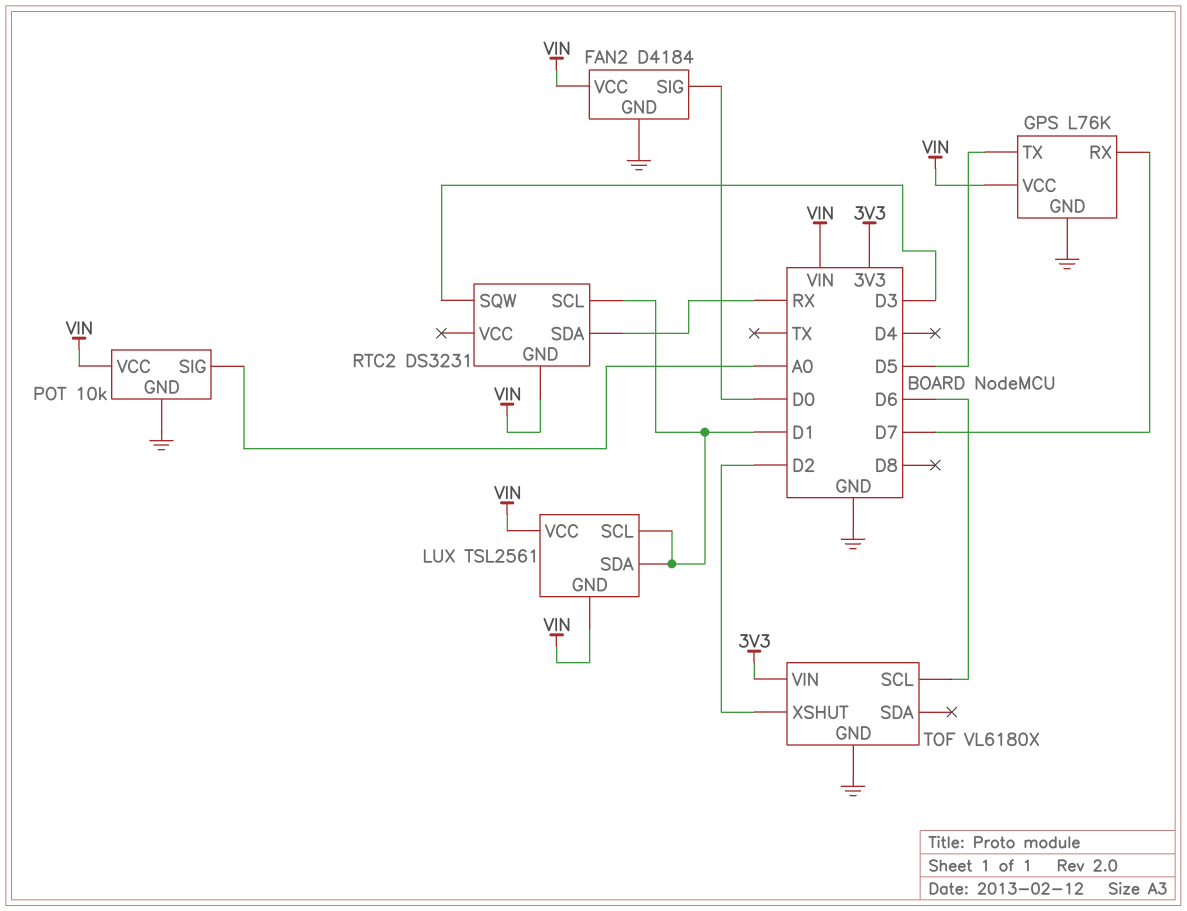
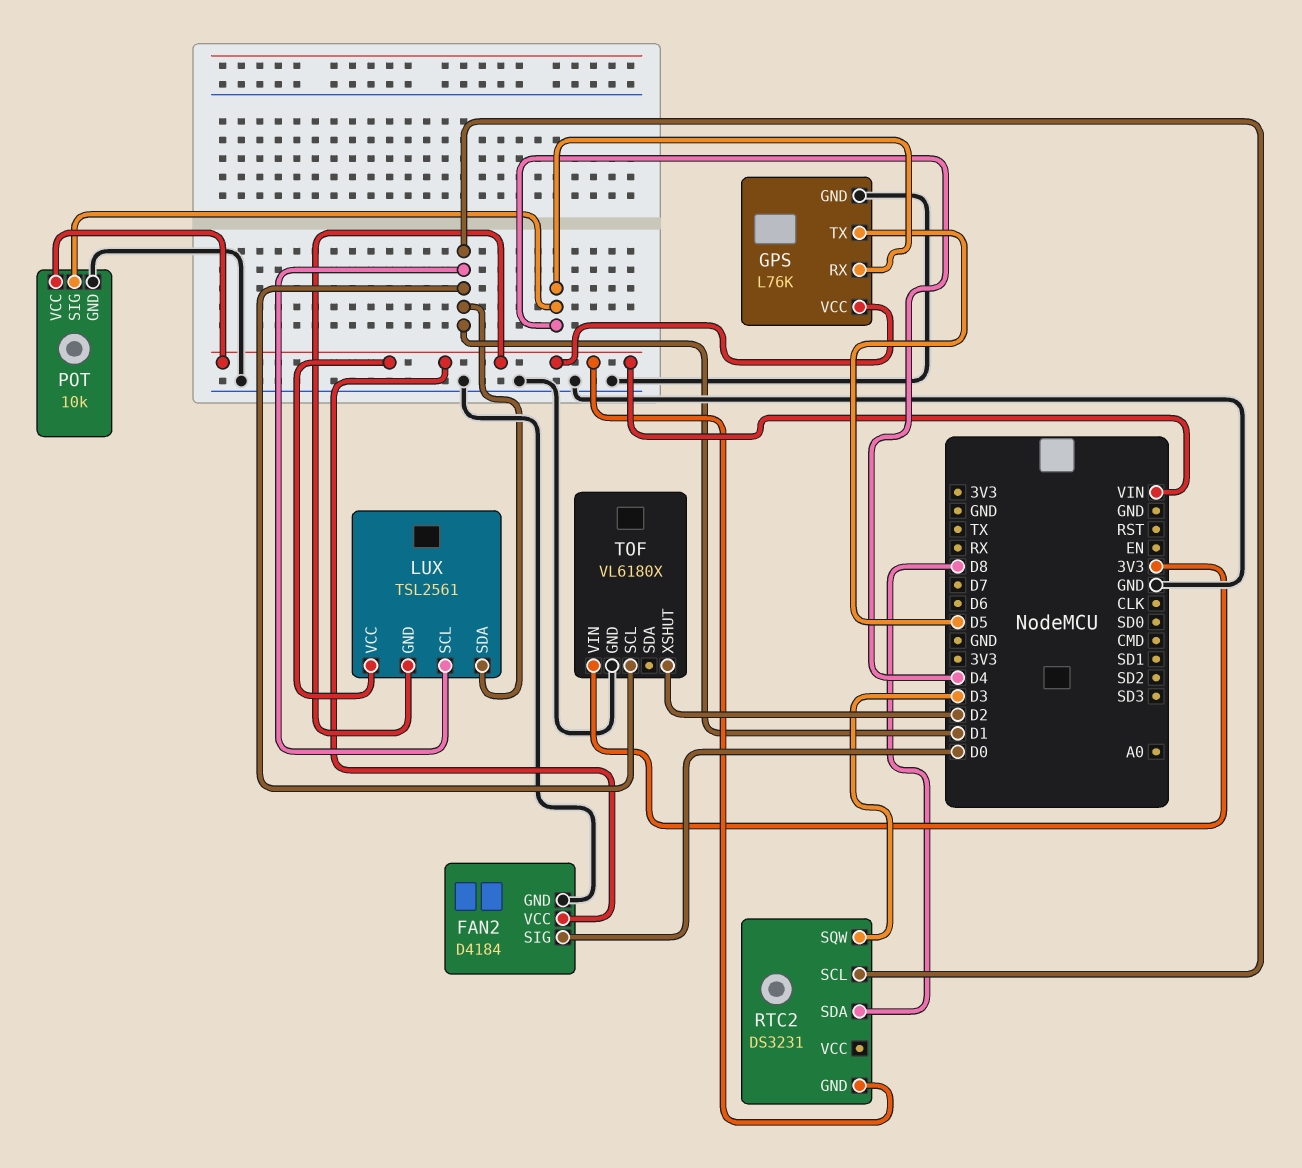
GPS pin RX: D7 -> D4
POT pin SIG: A0 -> D4
RTC2 pin SDA: RX -> D8
TOF pin SCL: D6 -> D1

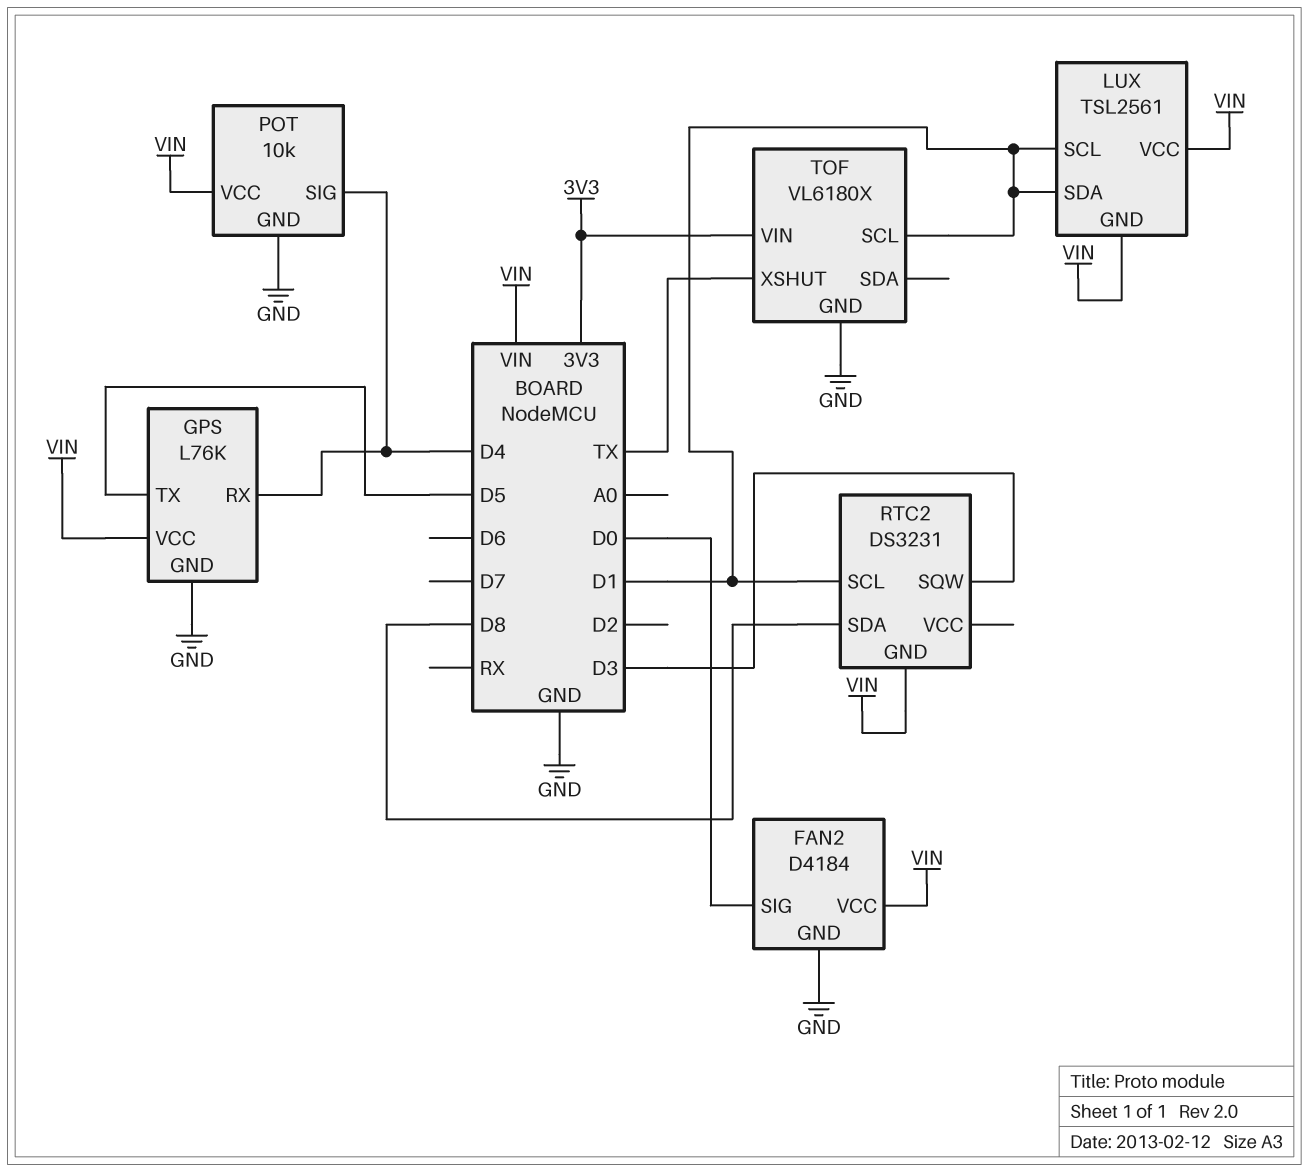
TOF pin XSHUT: D2 -> TX

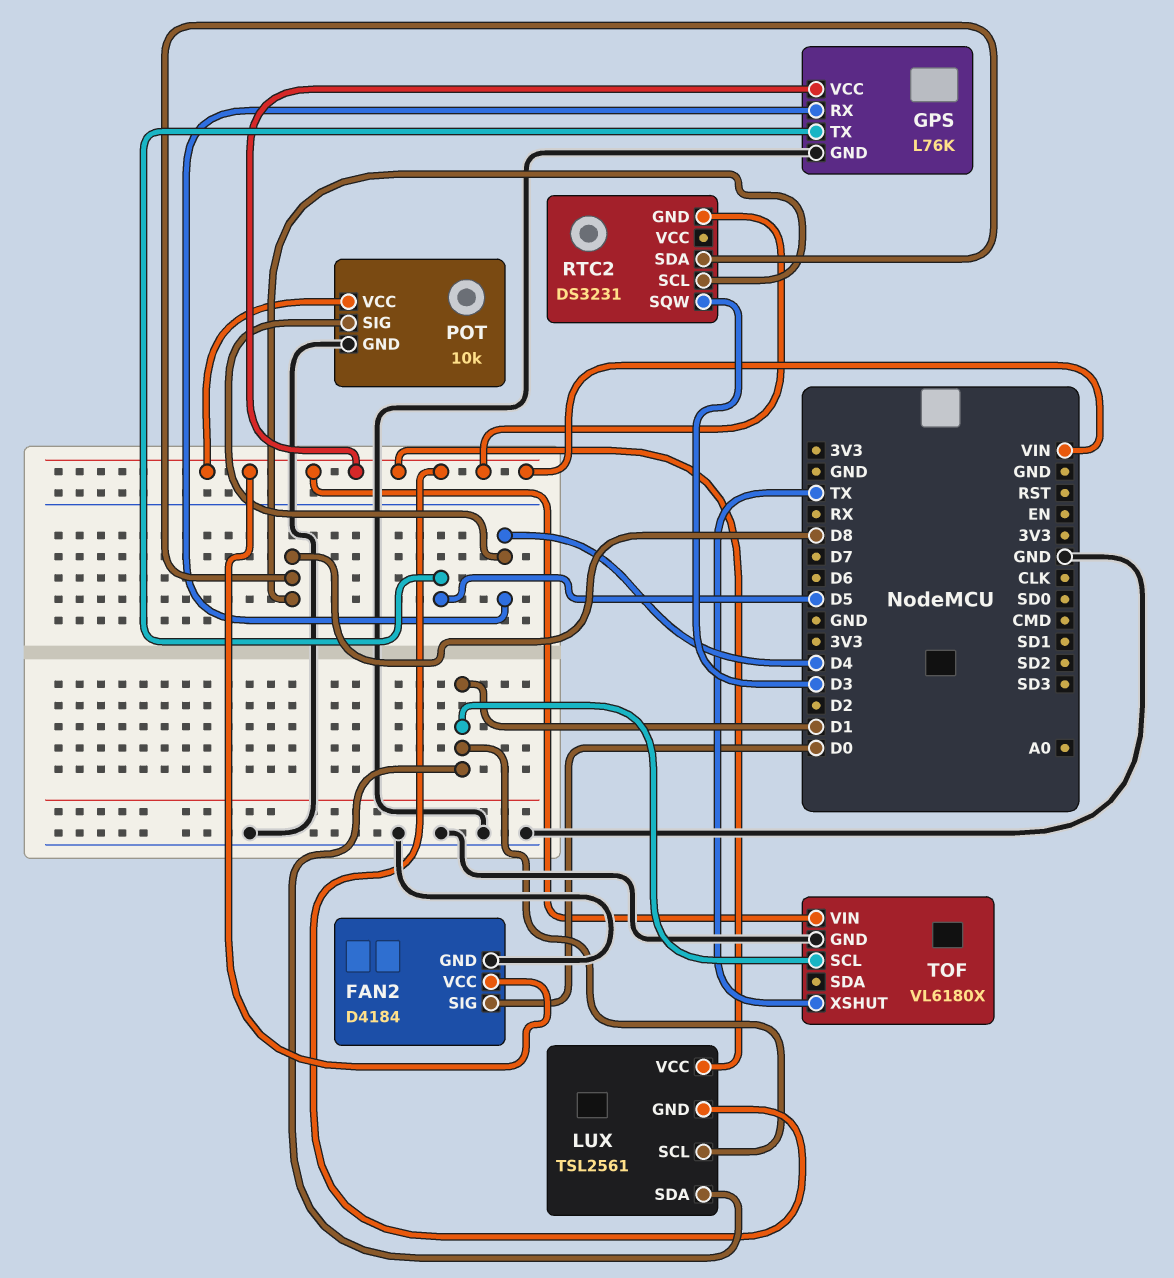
RTC2 pin SCL: D1 -> D8
TOF pin VIN: 3V3 -> VIN

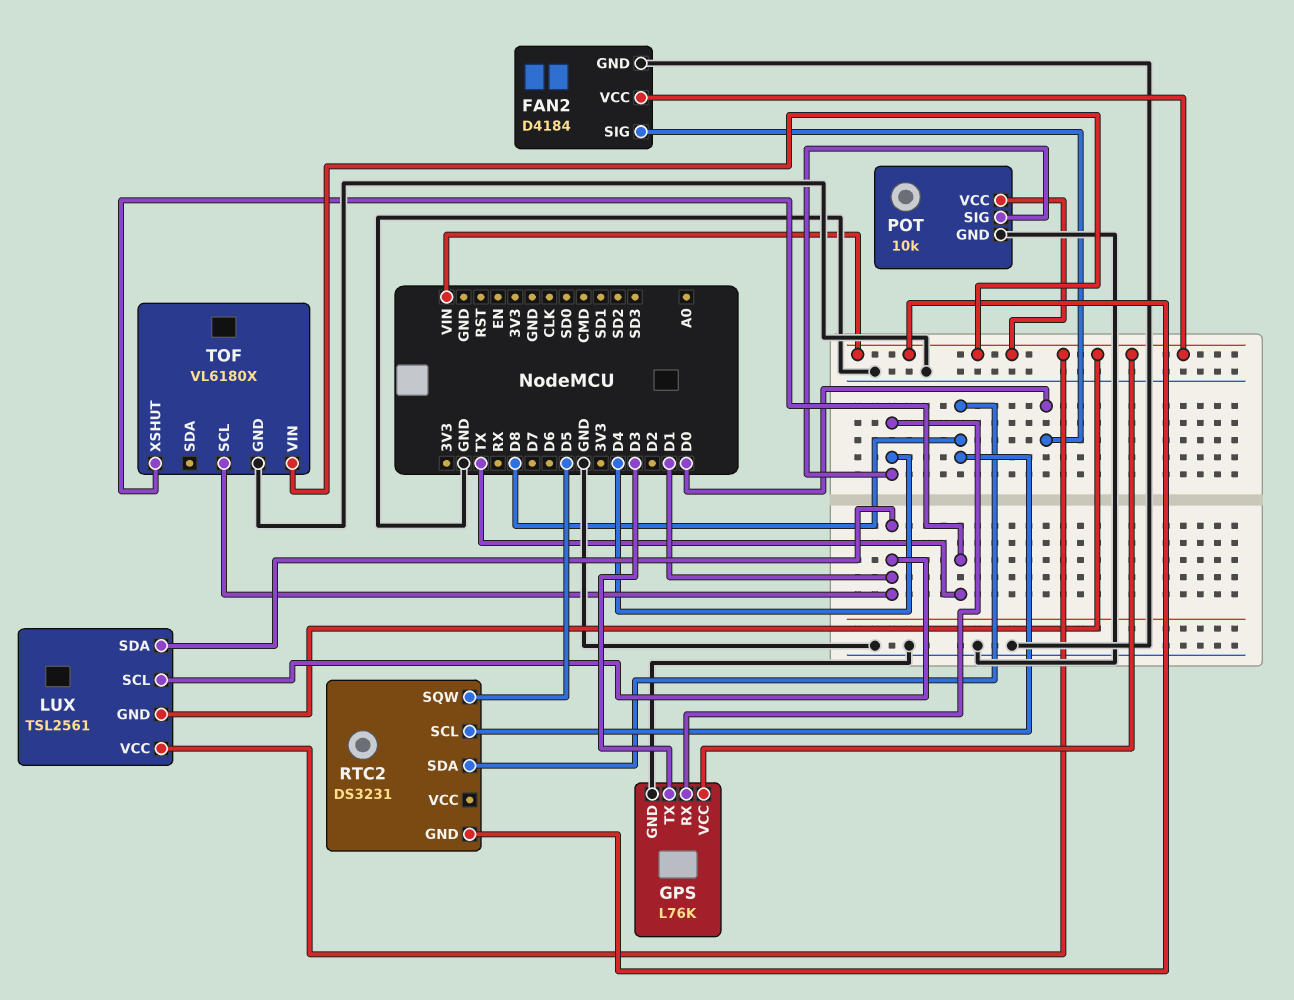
GPS pin TX: D5 -> D3
RTC2 pin SQW: D3 -> D5

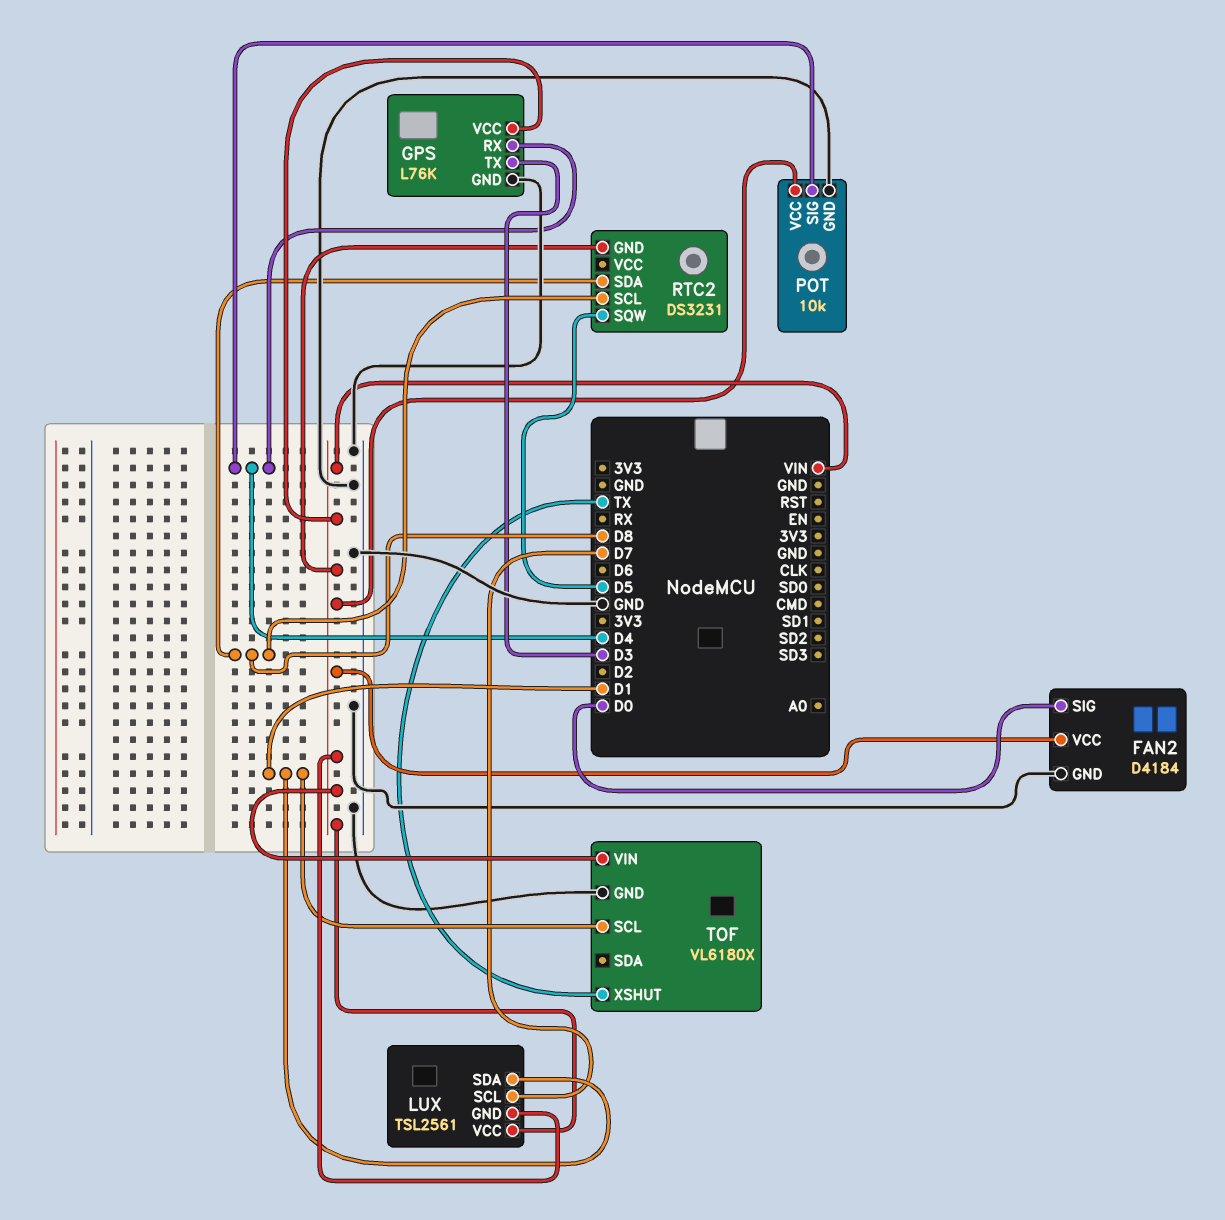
LUX pin SCL: D1 -> D7

